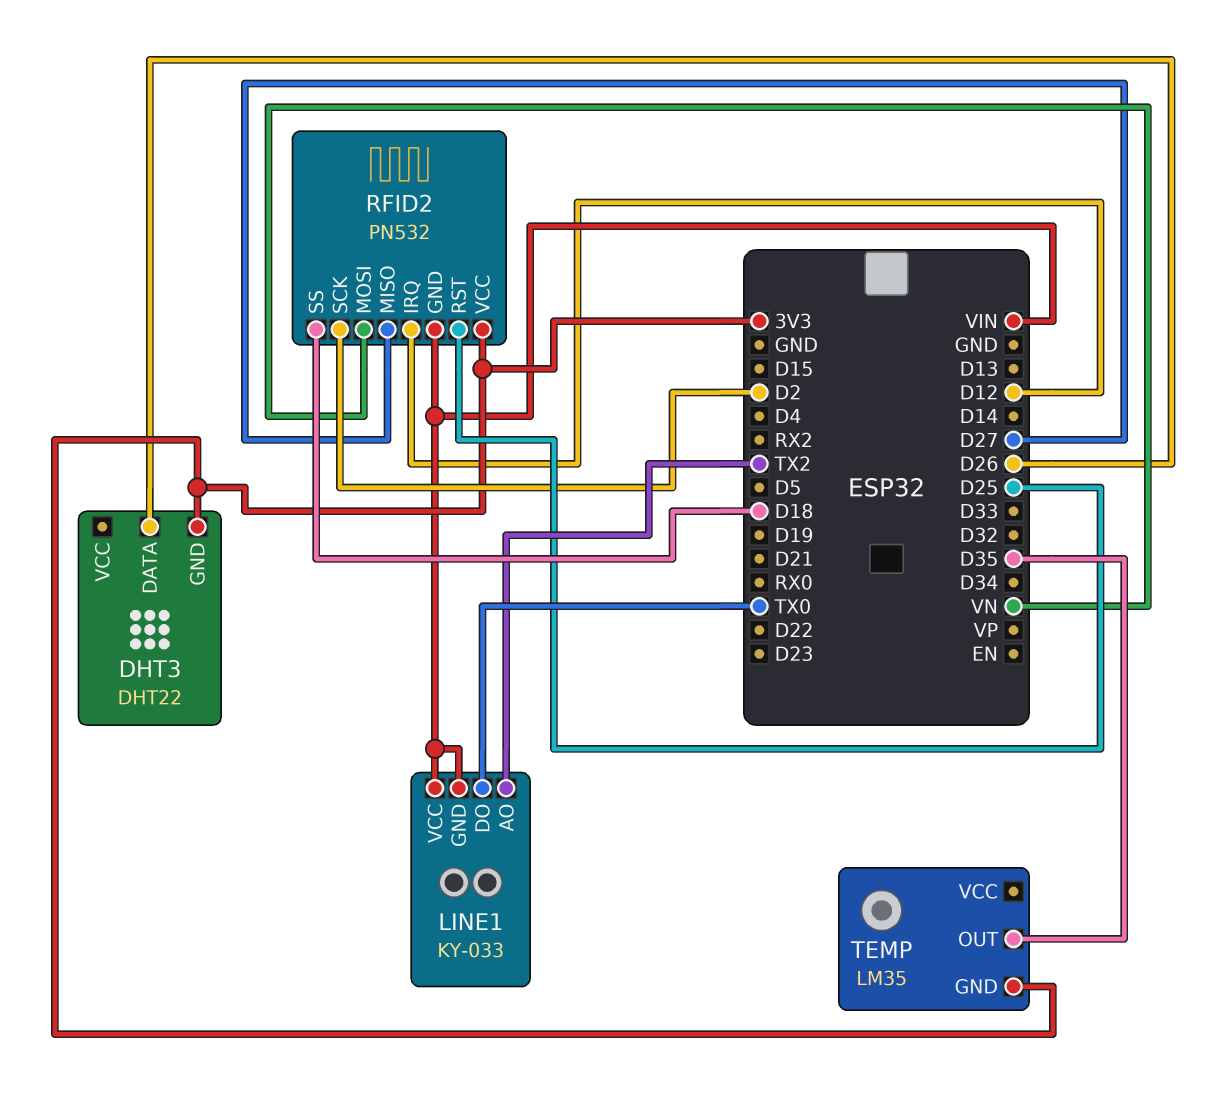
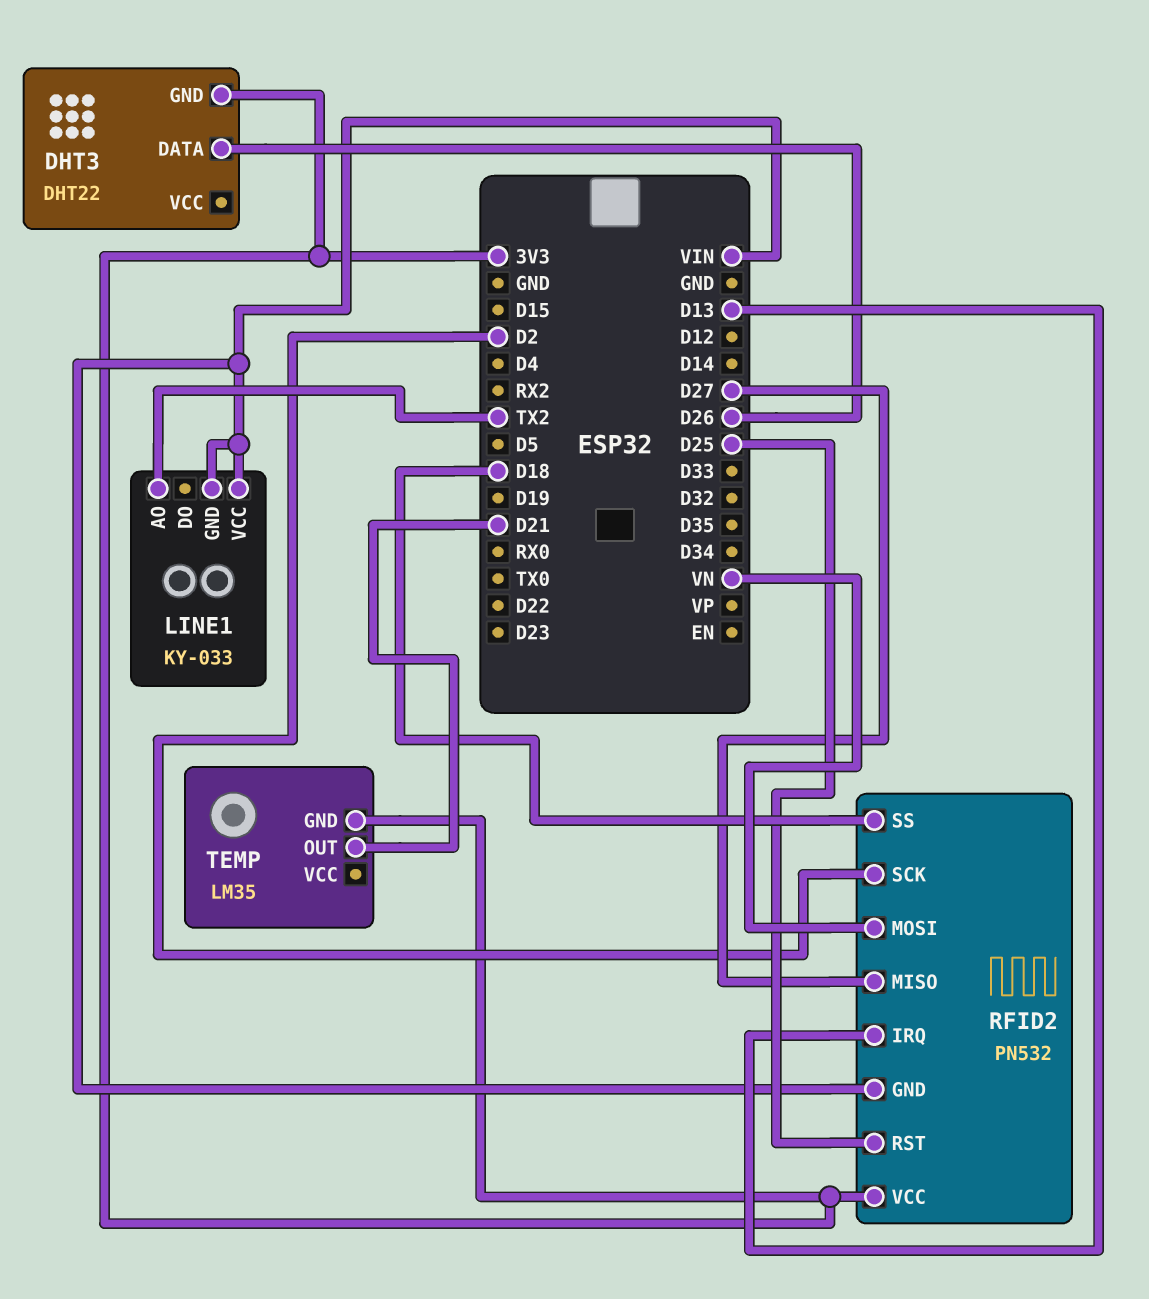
LINE1 pin DO: TX0 -> none
RFID2 pin IRQ: D12 -> D13
TEMP pin OUT: D35 -> D21

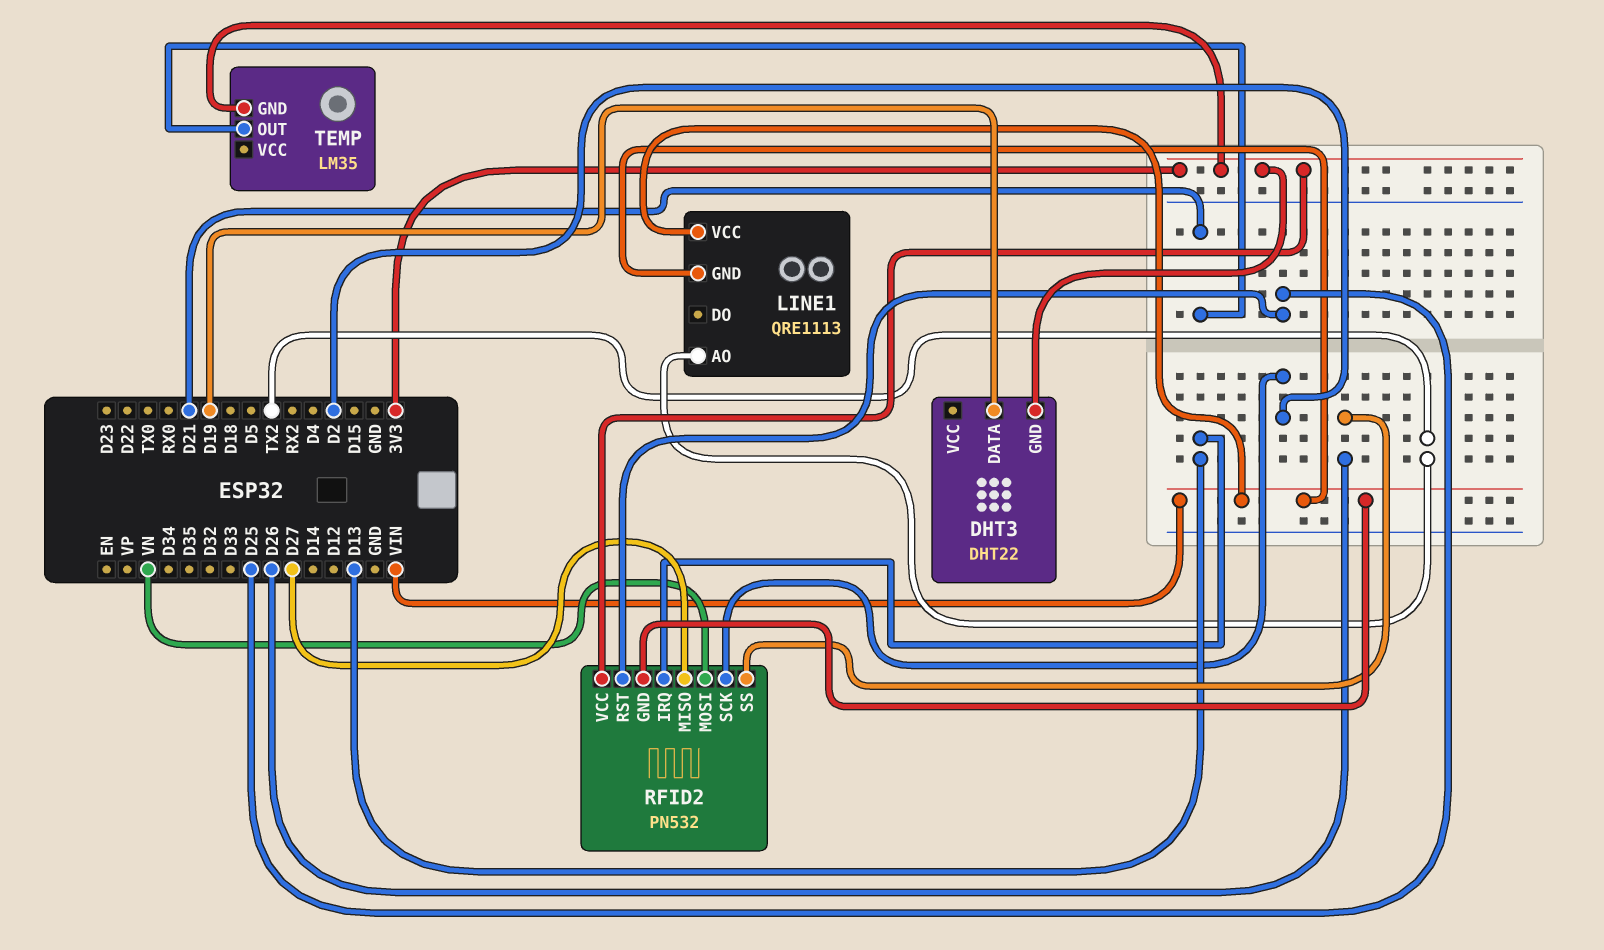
DHT3 pin DATA: D26 -> D19
LINE1: KY-033 -> QRE1113
RFID2 pin SS: D18 -> D26

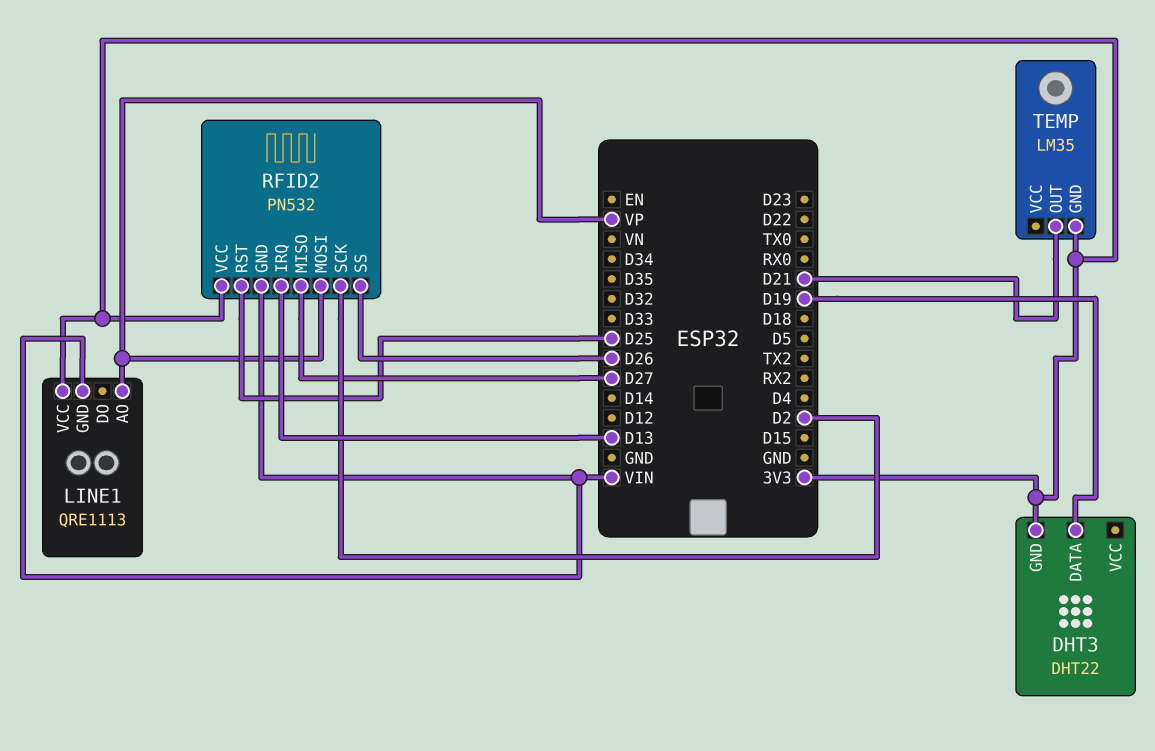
LINE1 pin AO: TX2 -> VP
LINE1 pin VCC: VIN -> 3V3
RFID2 pin MOSI: VN -> VP

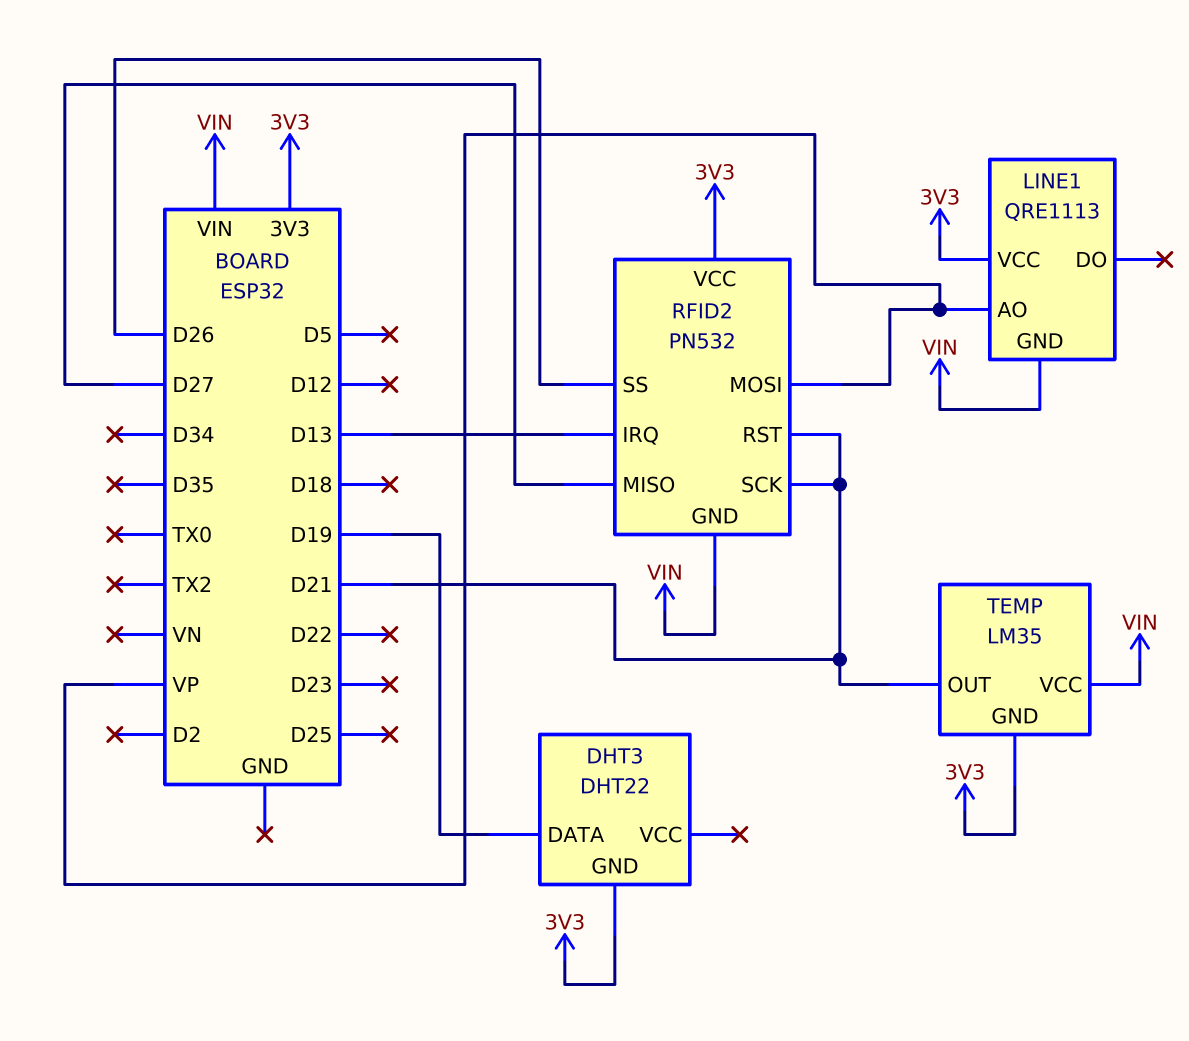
RFID2 pin RST: D25 -> D21
RFID2 pin SCK: D2 -> D21
TEMP pin VCC: none -> VIN

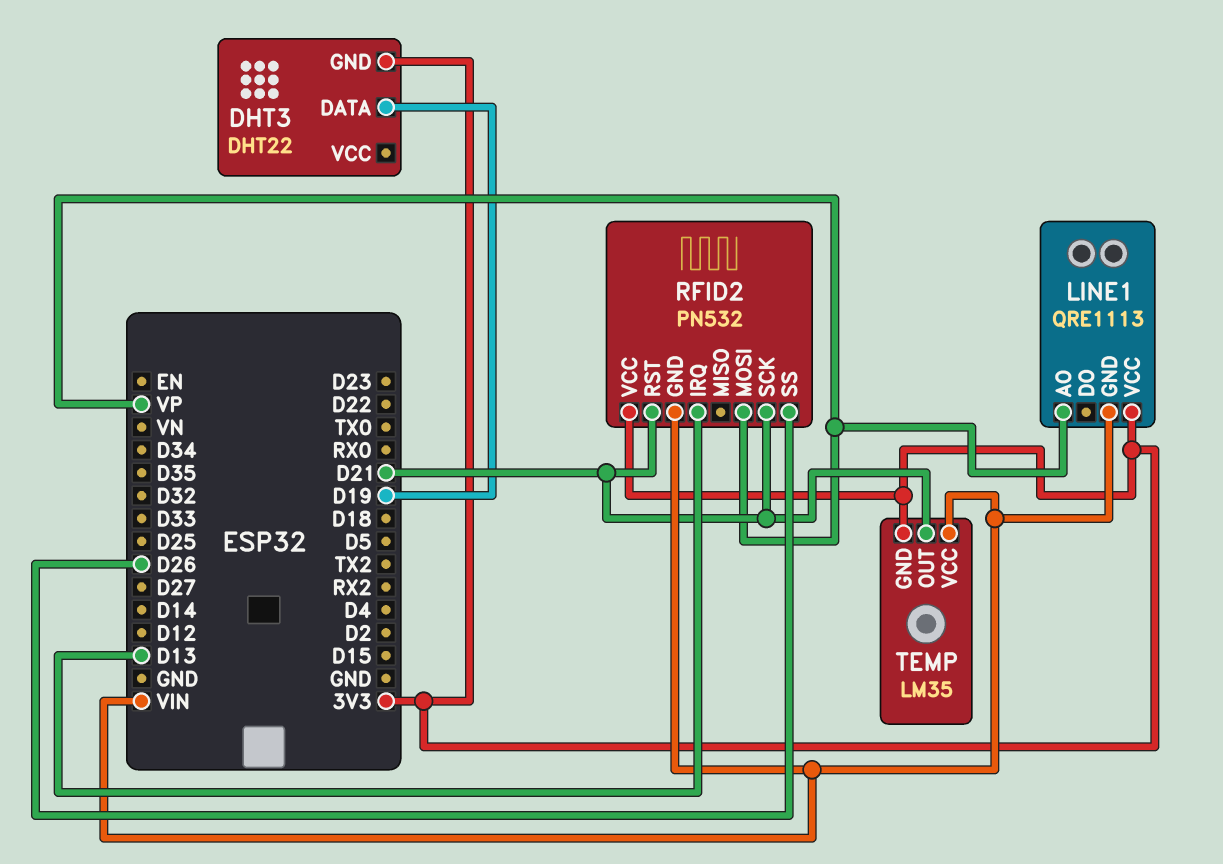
RFID2 pin MISO: D27 -> none

